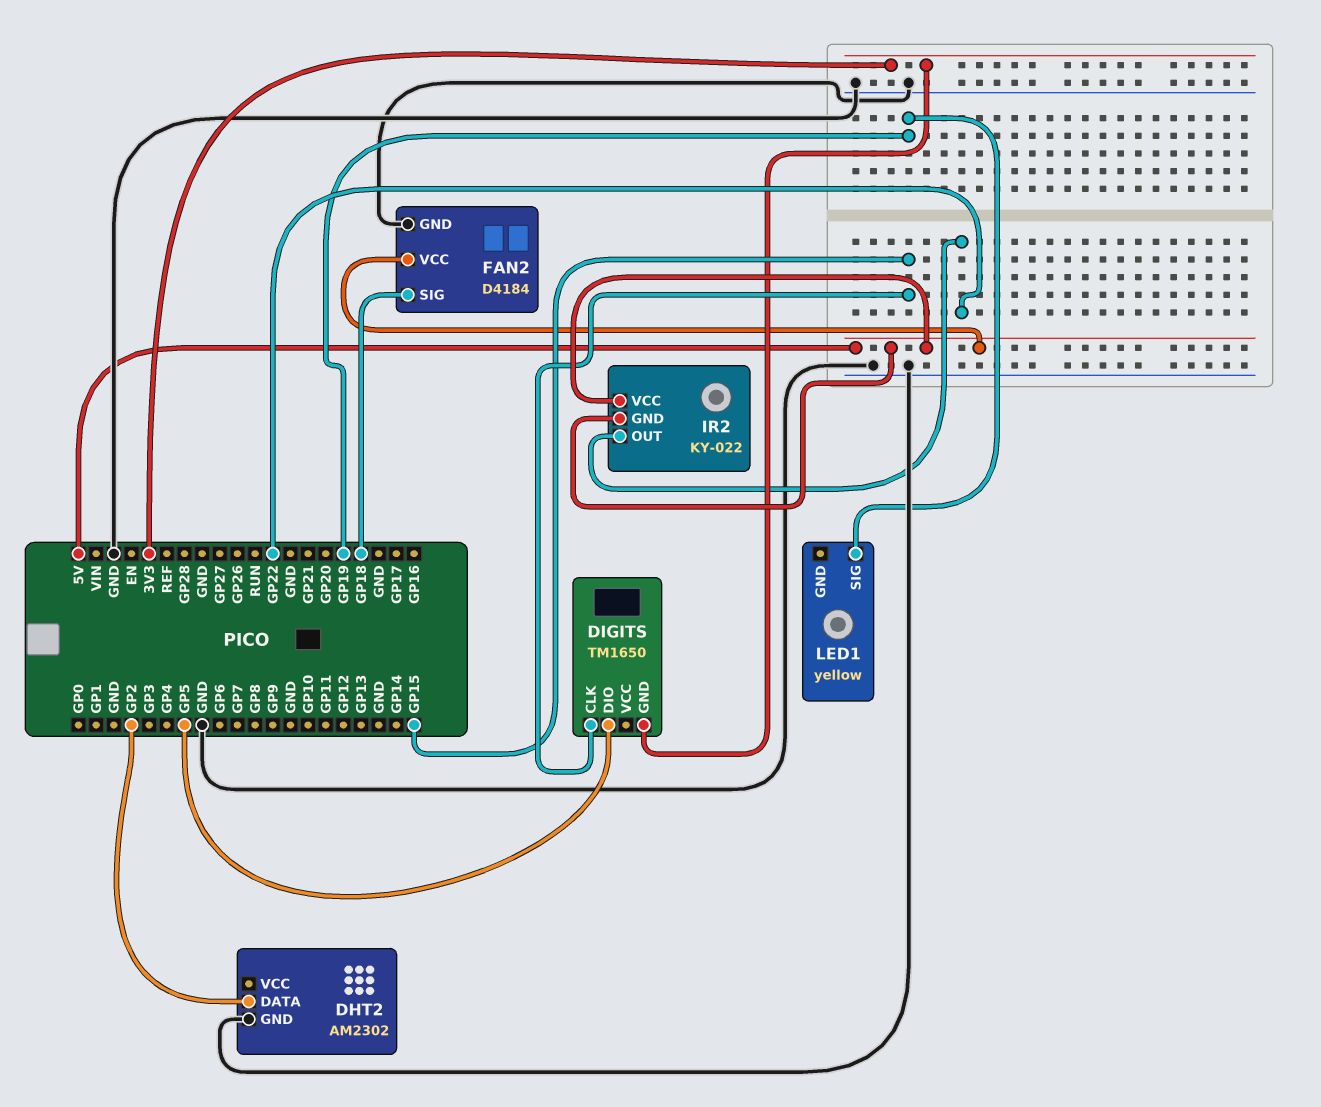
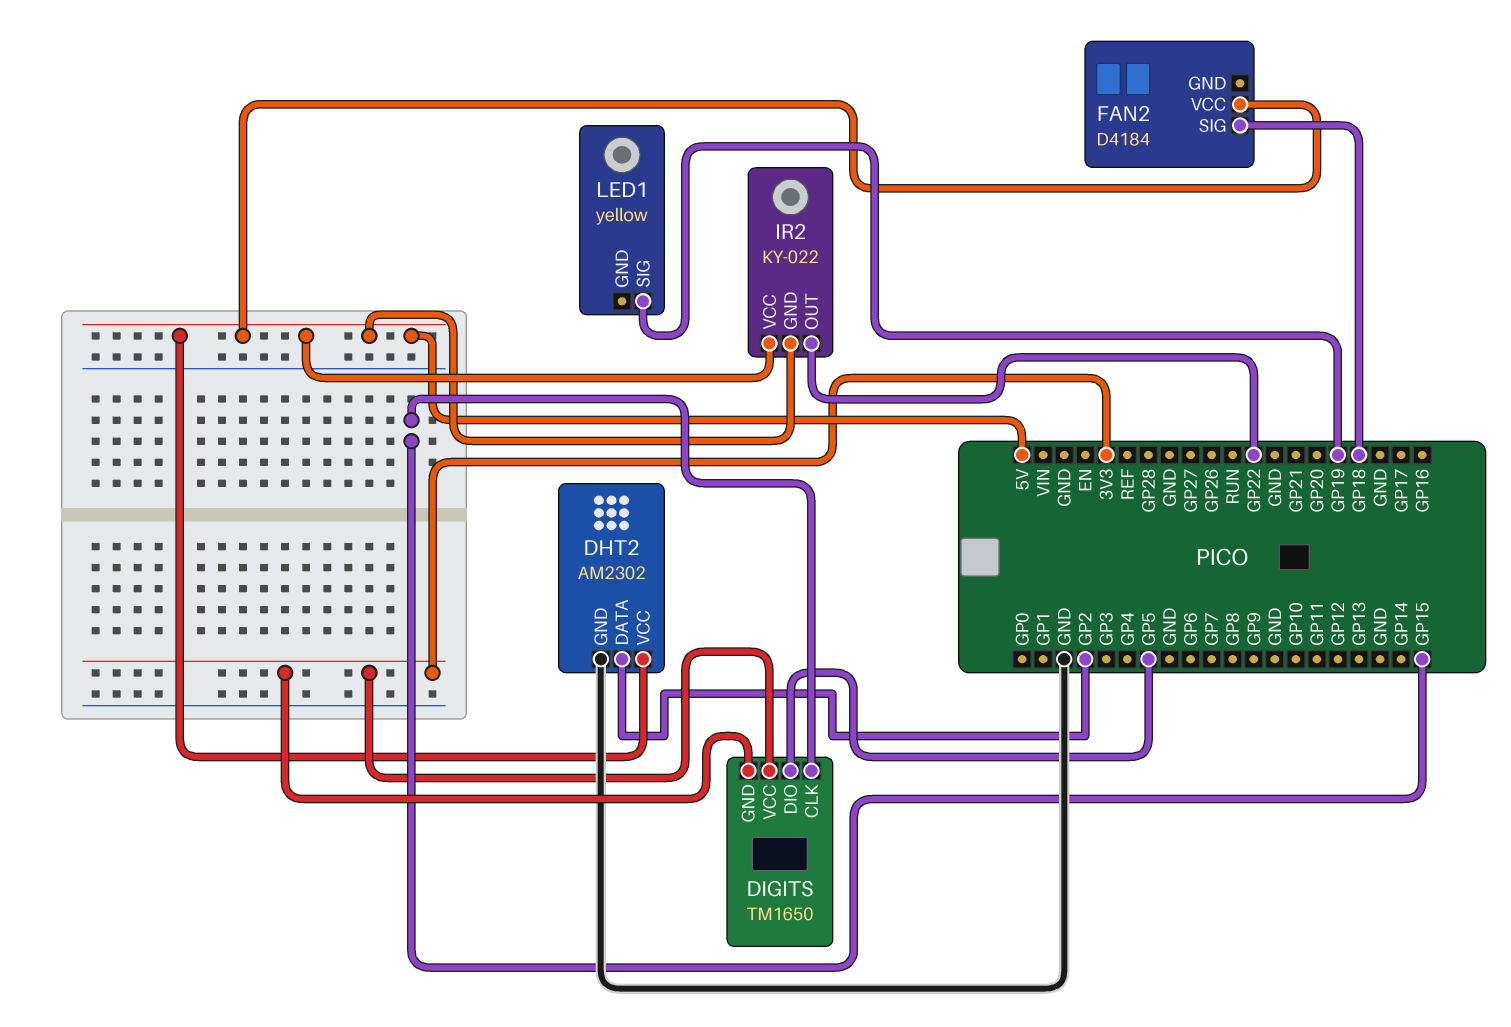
DHT2 pin VCC: none -> 5V
DIGITS pin VCC: none -> 3V3
FAN2 pin GND: GND -> none

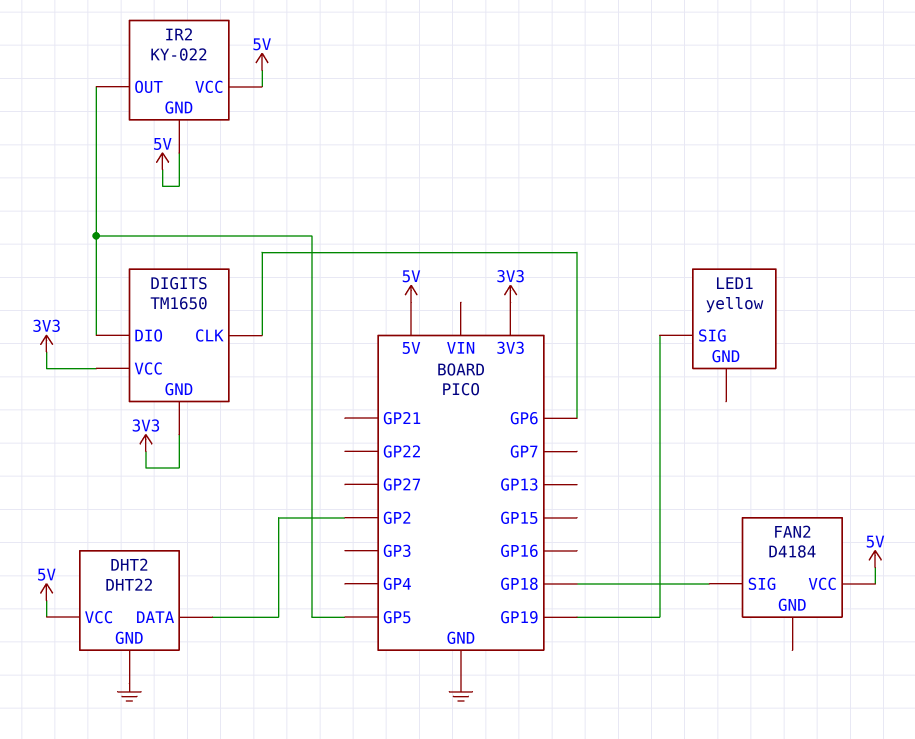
DHT2: AM2302 -> DHT22
DIGITS pin CLK: GP15 -> GP6
IR2 pin OUT: GP22 -> GP5

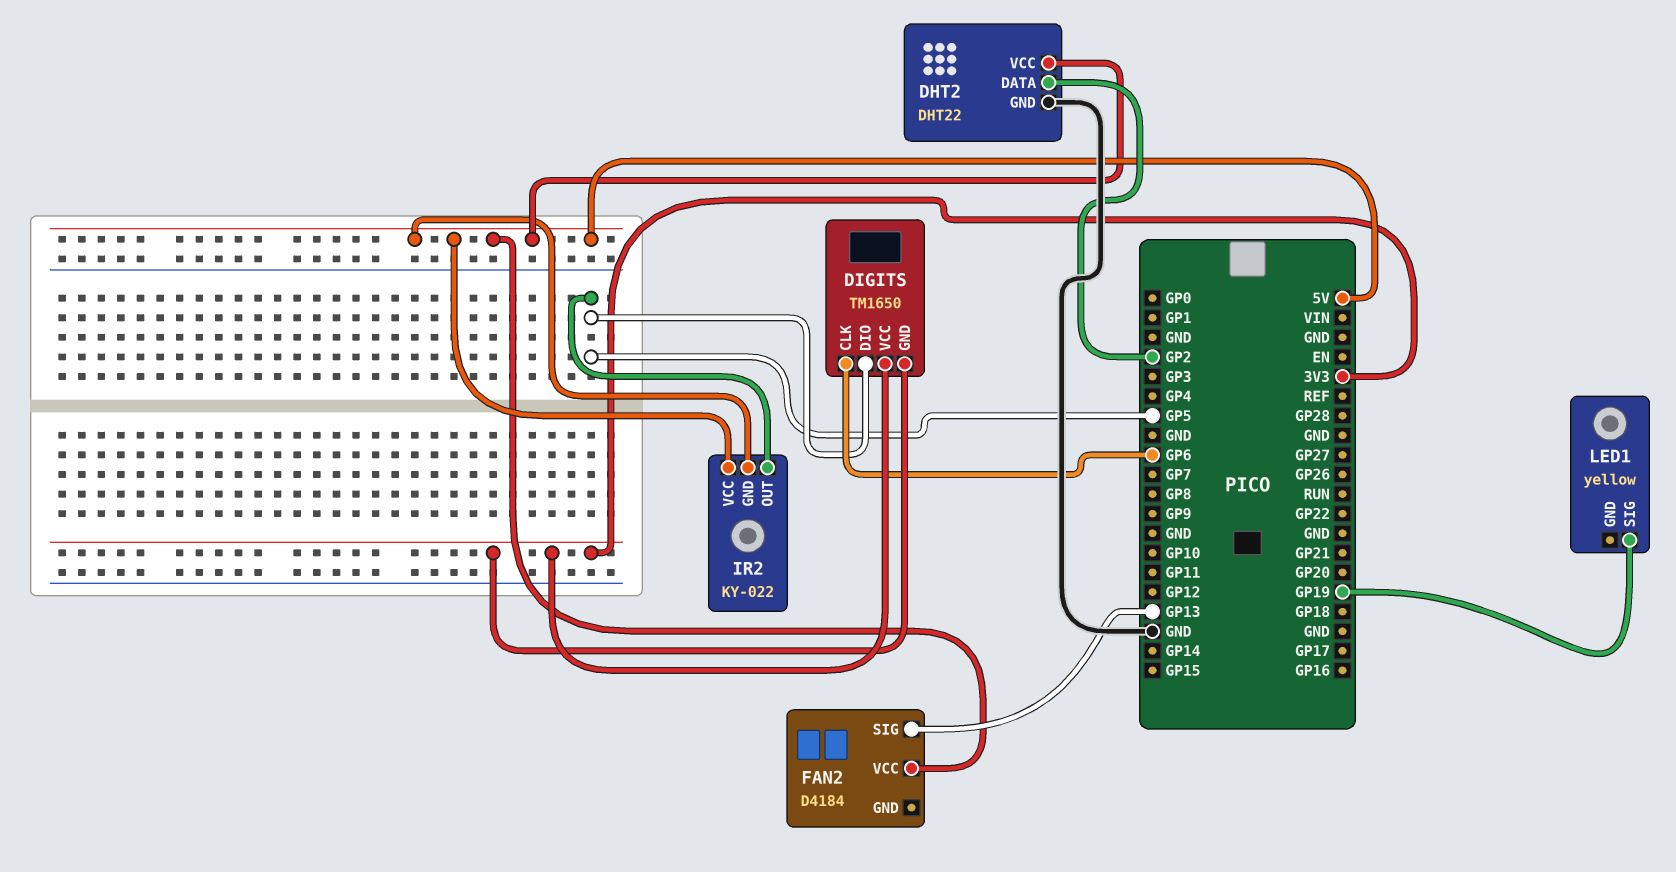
FAN2 pin SIG: GP18 -> GP13

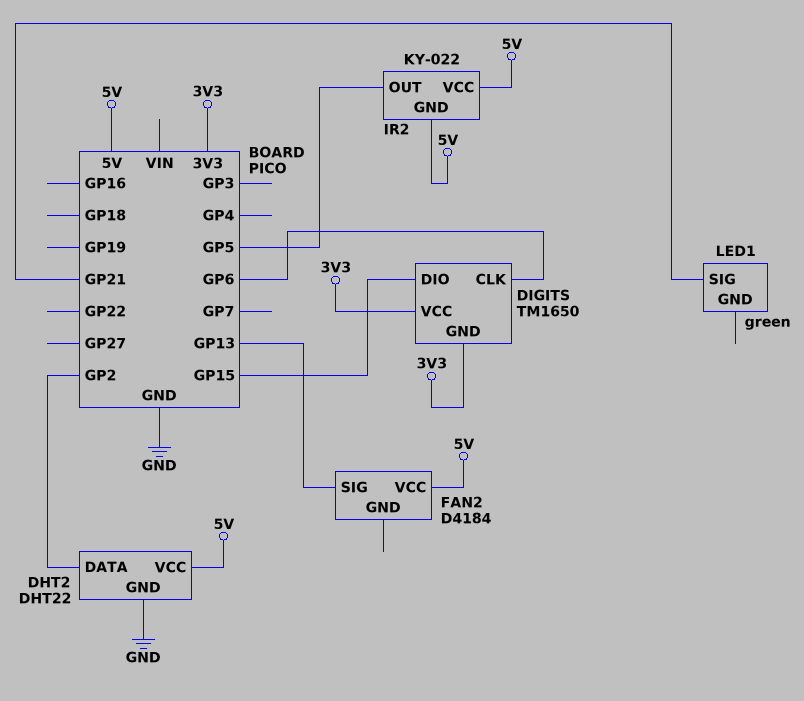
DIGITS pin DIO: GP5 -> GP15
LED1: yellow -> green
LED1 pin SIG: GP19 -> GP21

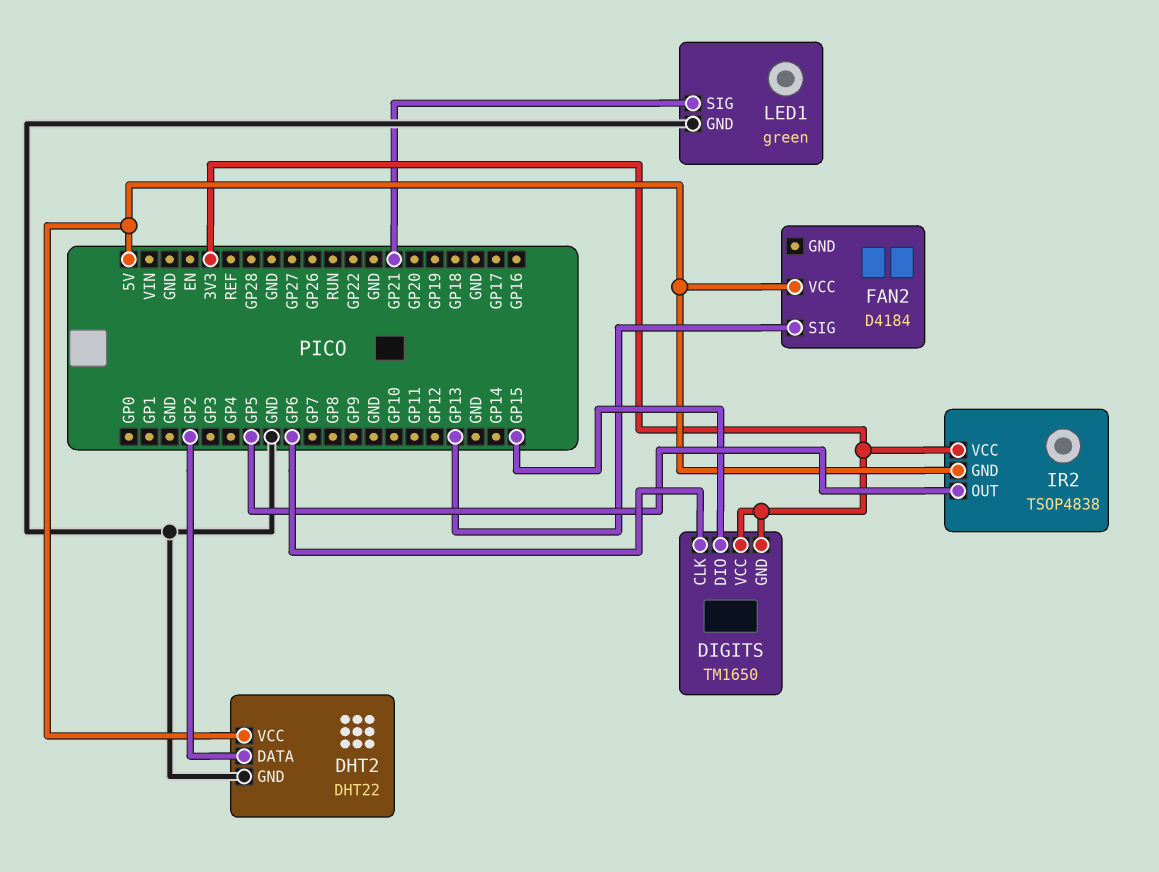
IR2: KY-022 -> TSOP4838
IR2 pin VCC: 5V -> 3V3
LED1 pin GND: none -> GND

